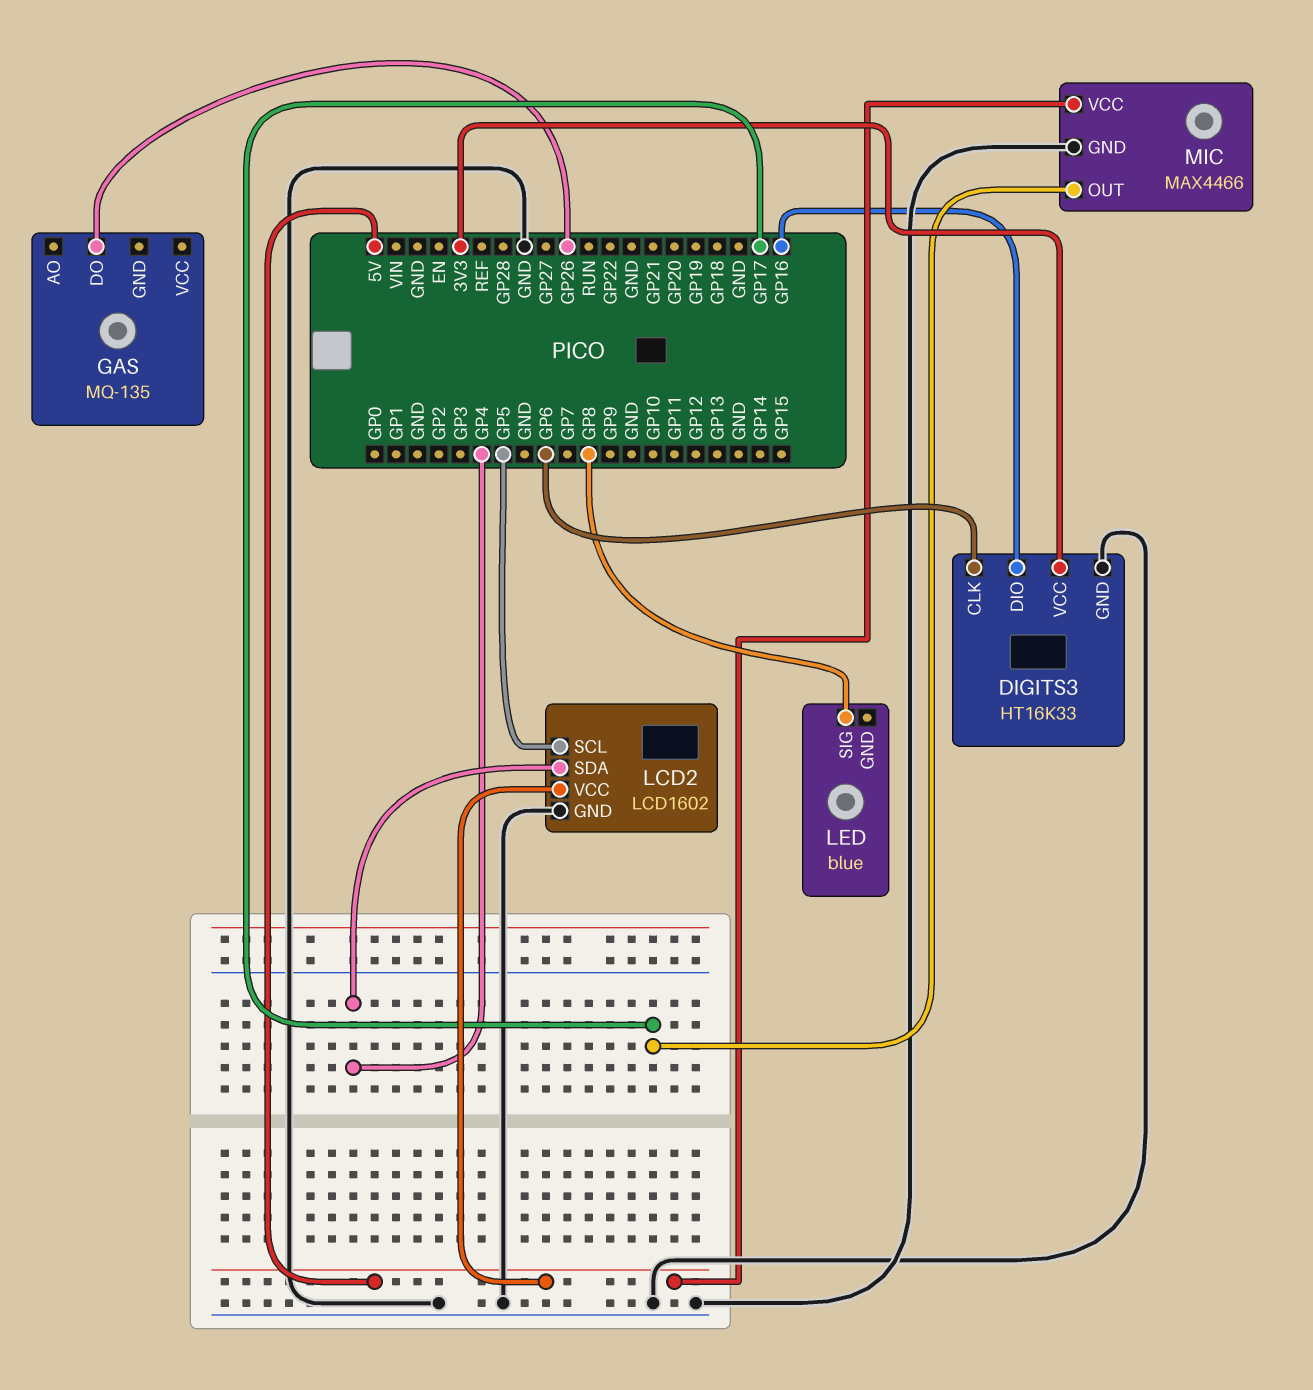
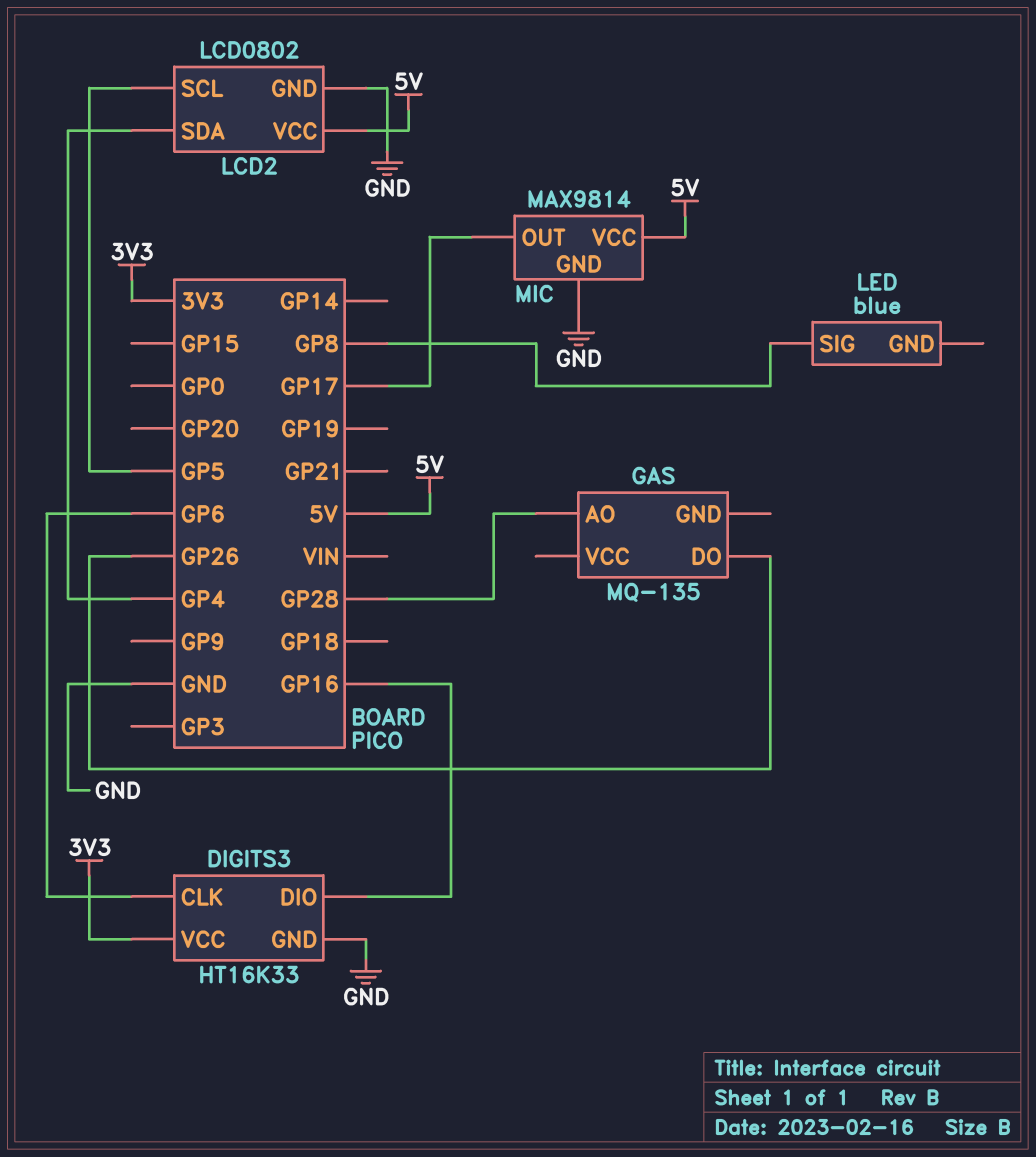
GAS pin AO: none -> GP28
LCD2: LCD1602 -> LCD0802
MIC: MAX4466 -> MAX9814

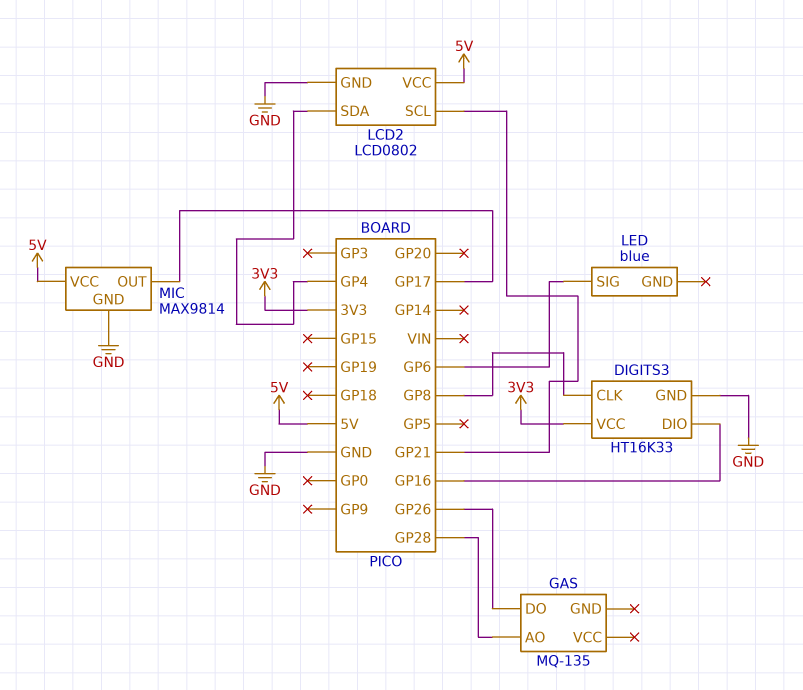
DIGITS3 pin CLK: GP6 -> GP8
LCD2 pin SCL: GP5 -> GP21
LED pin SIG: GP8 -> GP6

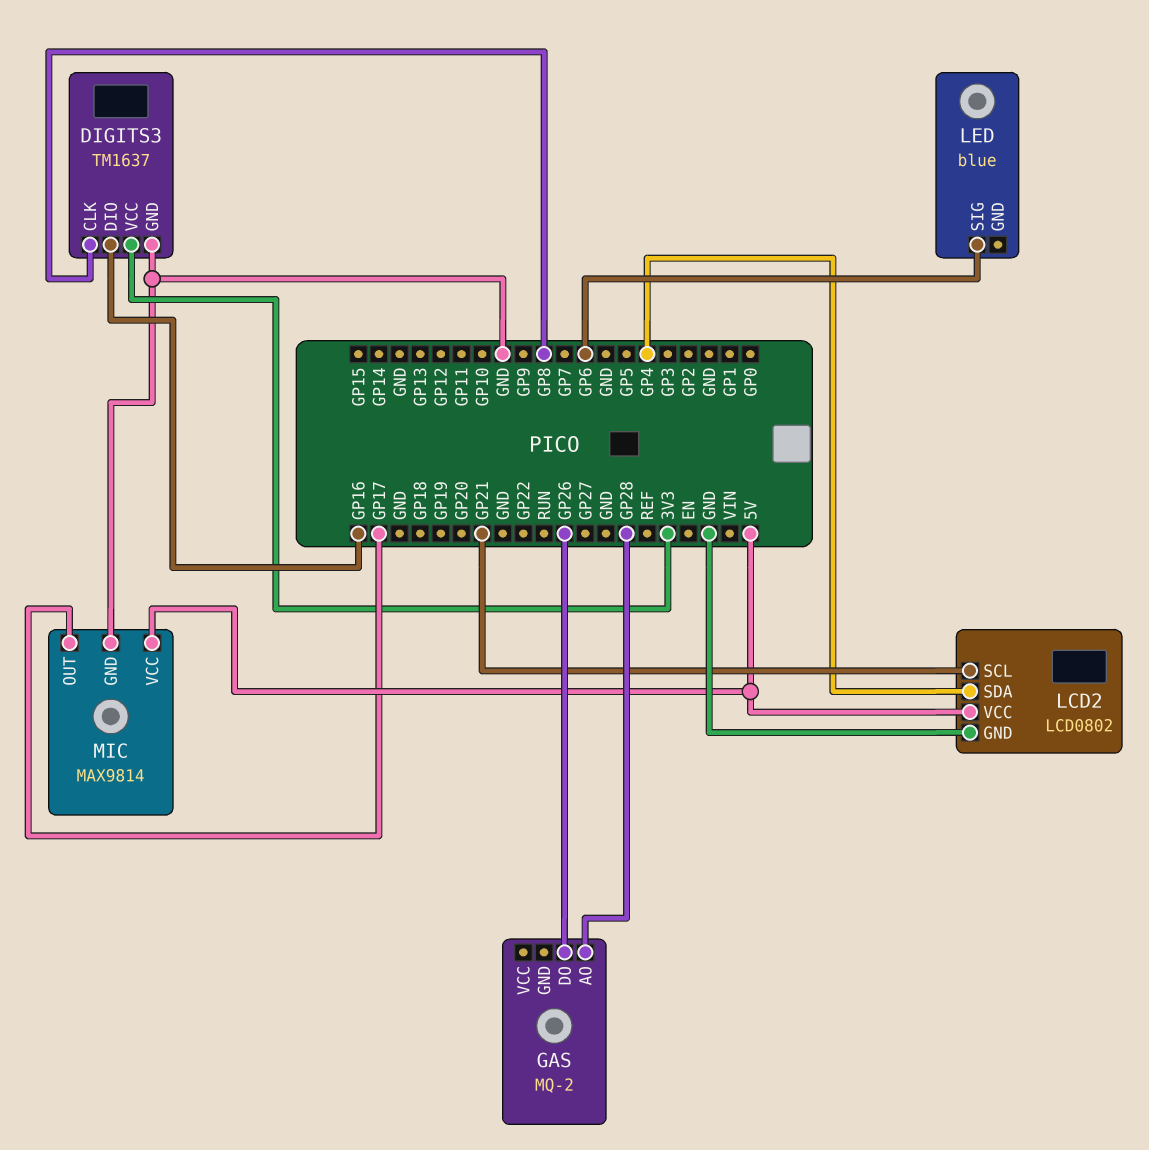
DIGITS3: HT16K33 -> TM1637
GAS: MQ-135 -> MQ-2

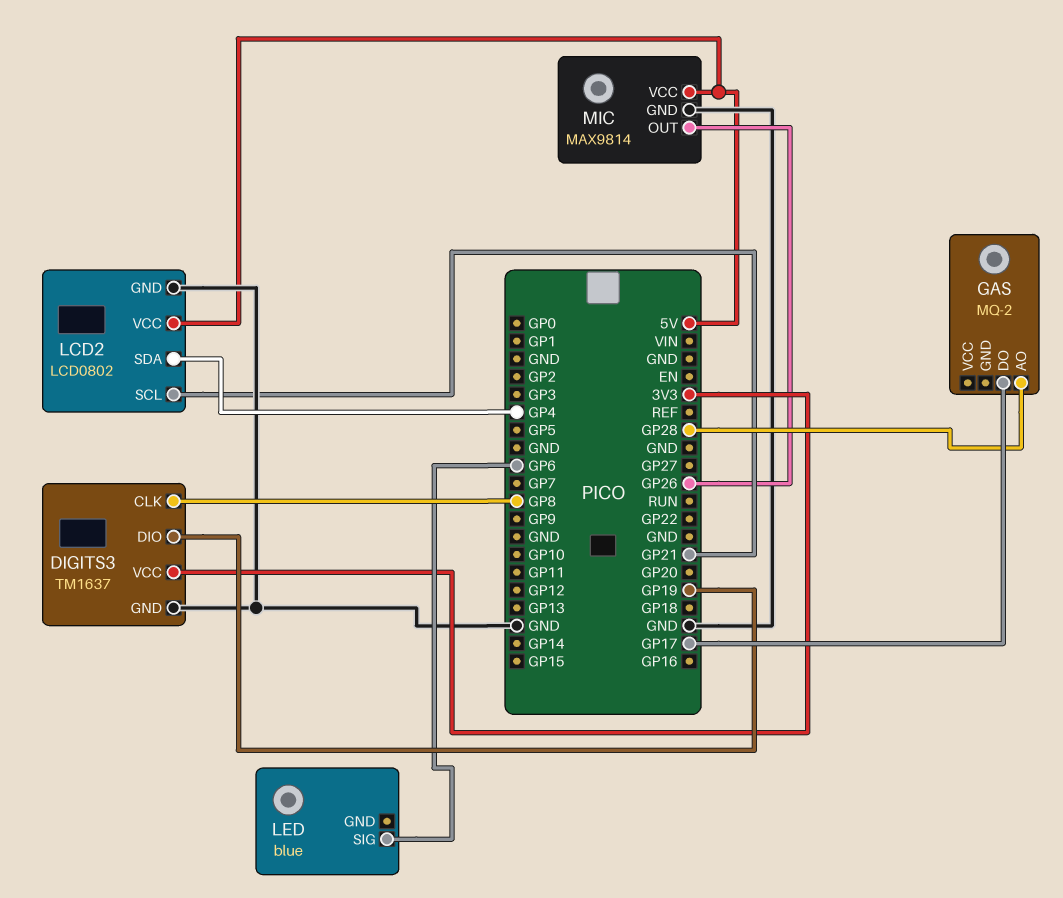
DIGITS3 pin DIO: GP16 -> GP19
GAS pin DO: GP26 -> GP17
MIC pin OUT: GP17 -> GP26

